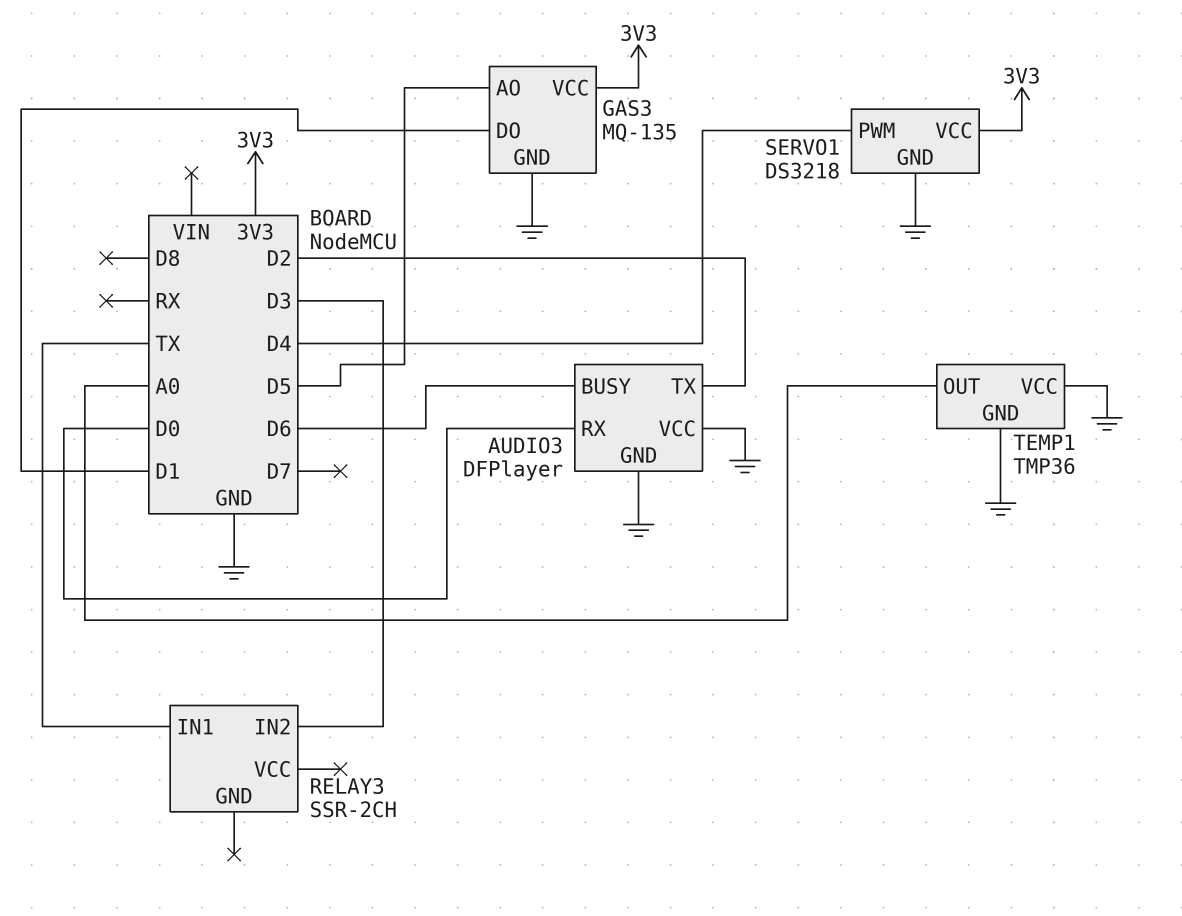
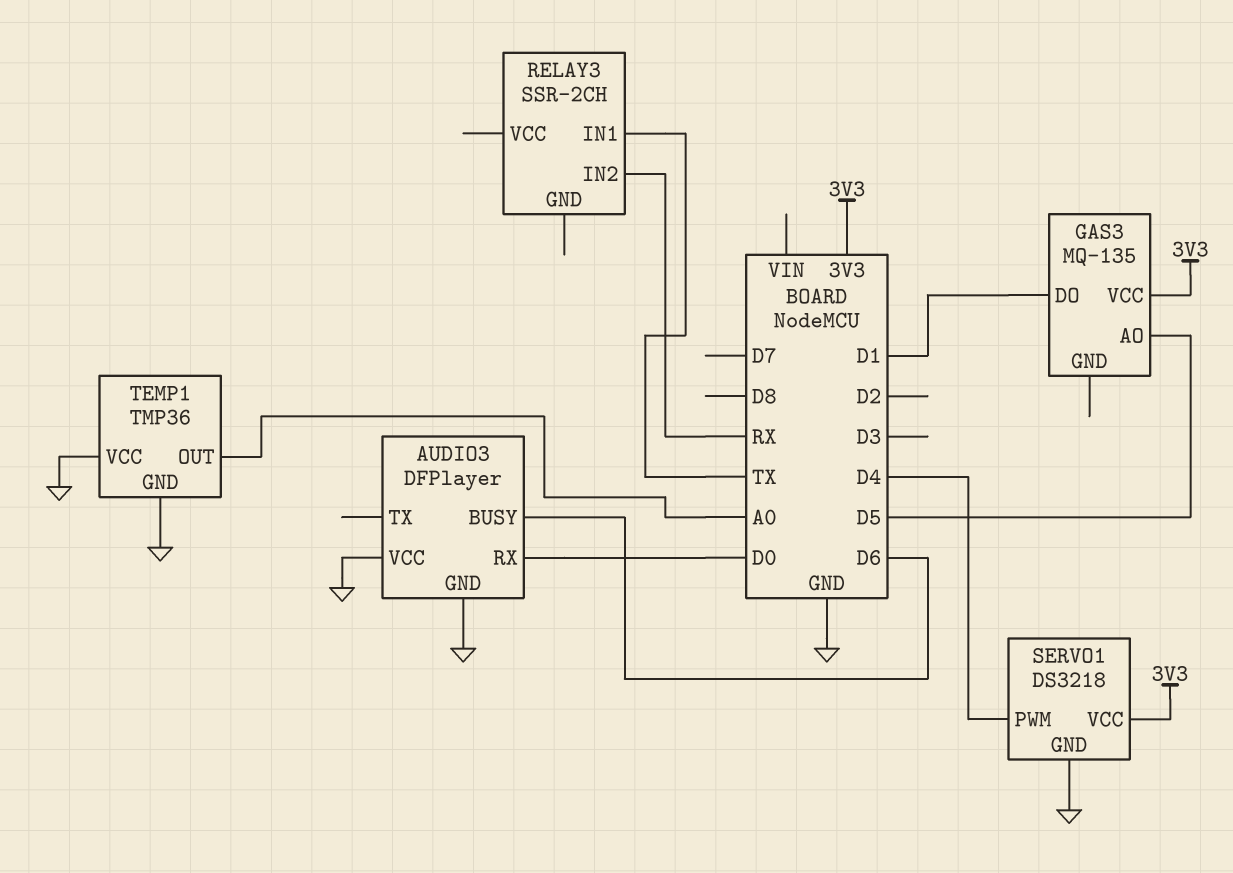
AUDIO3 pin TX: D2 -> none
GAS3 pin GND: GND -> none
RELAY3 pin IN2: D3 -> RX

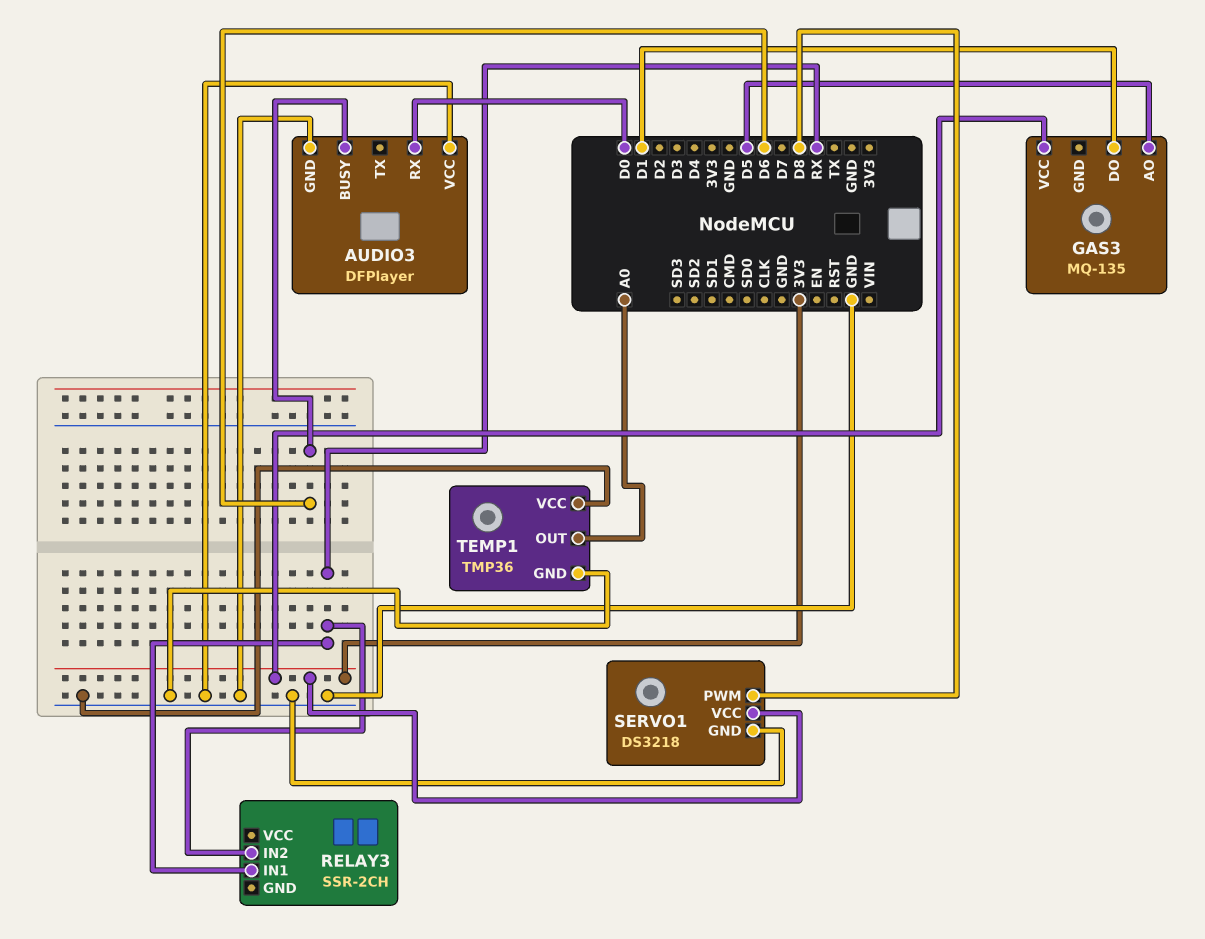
RELAY3 pin IN1: TX -> RX
SERVO1 pin PWM: D4 -> D8

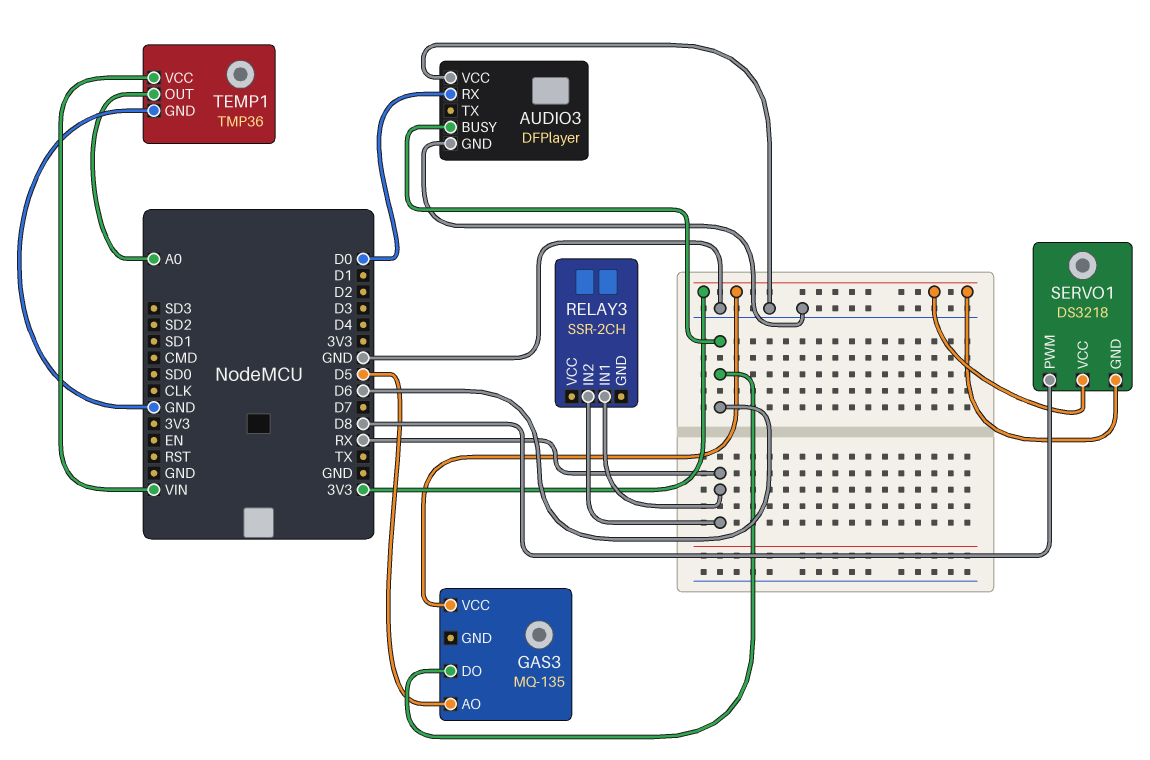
GAS3 pin DO: D1 -> D6
SERVO1 pin GND: GND -> 3V3
TEMP1 pin VCC: GND -> VIN

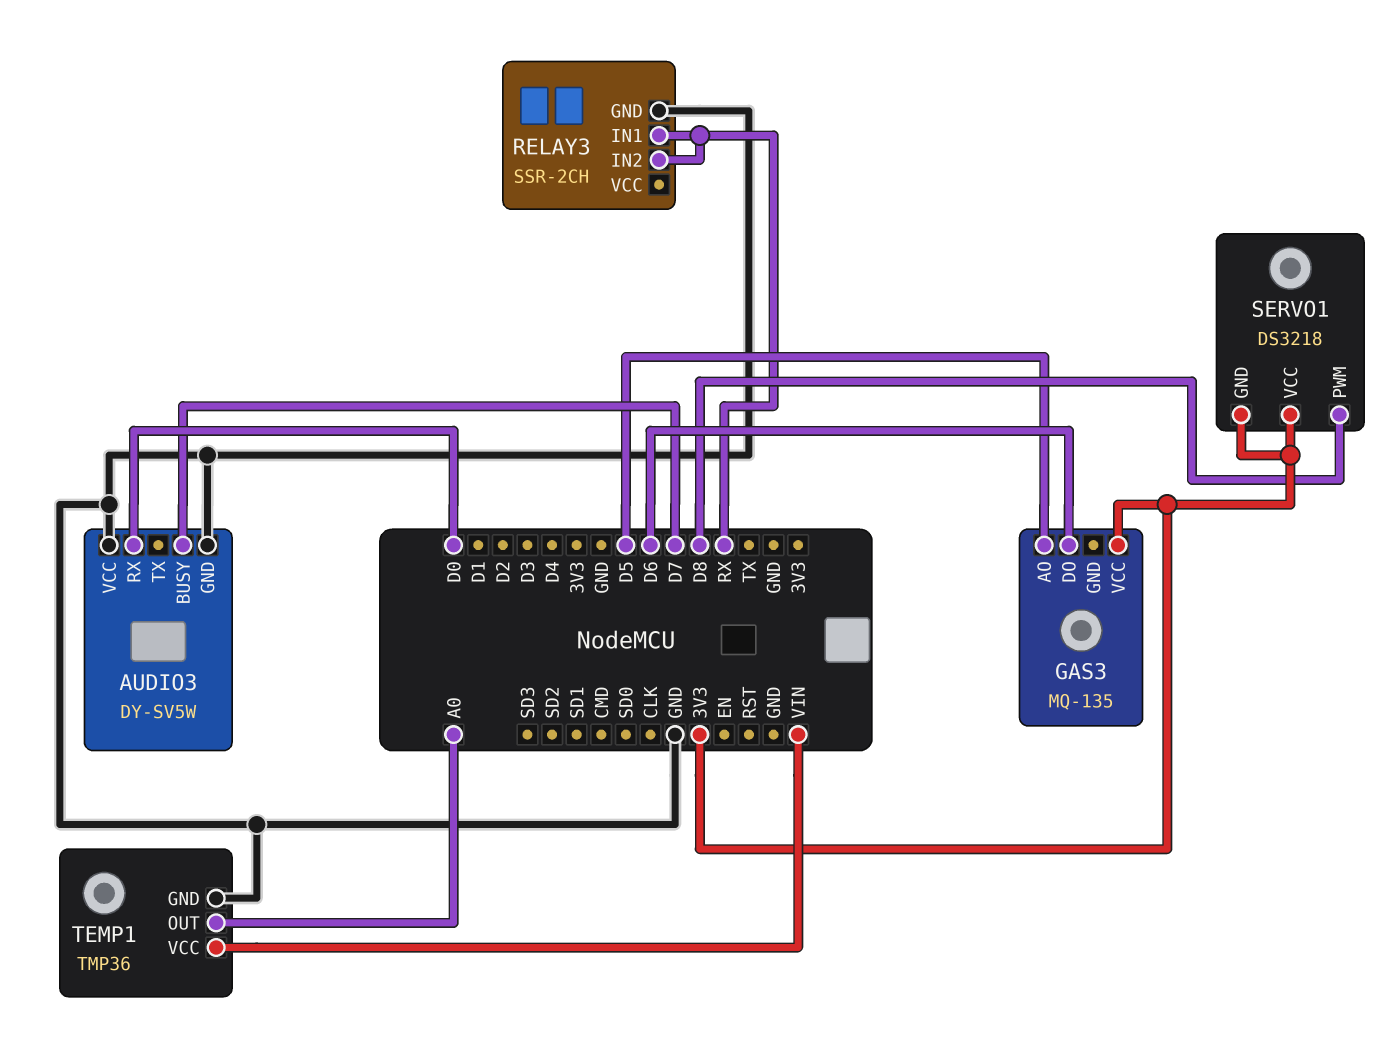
AUDIO3: DFPlayer -> DY-SV5W
AUDIO3 pin BUSY: D6 -> D7
RELAY3 pin GND: none -> GND

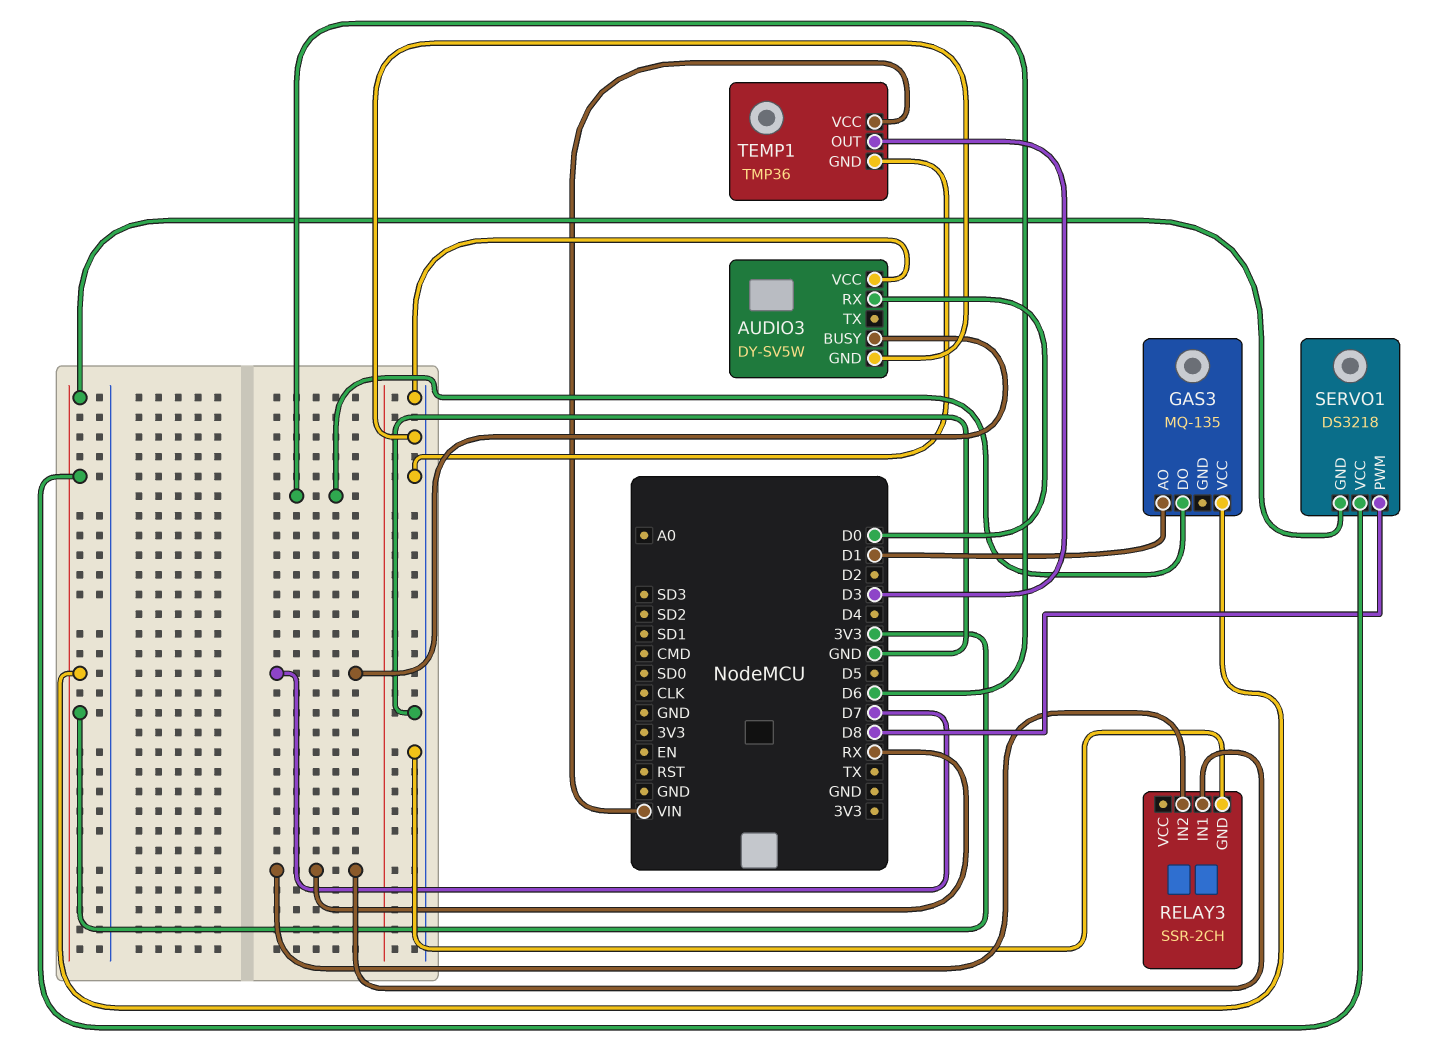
GAS3 pin AO: D5 -> D1
TEMP1 pin OUT: A0 -> D3

